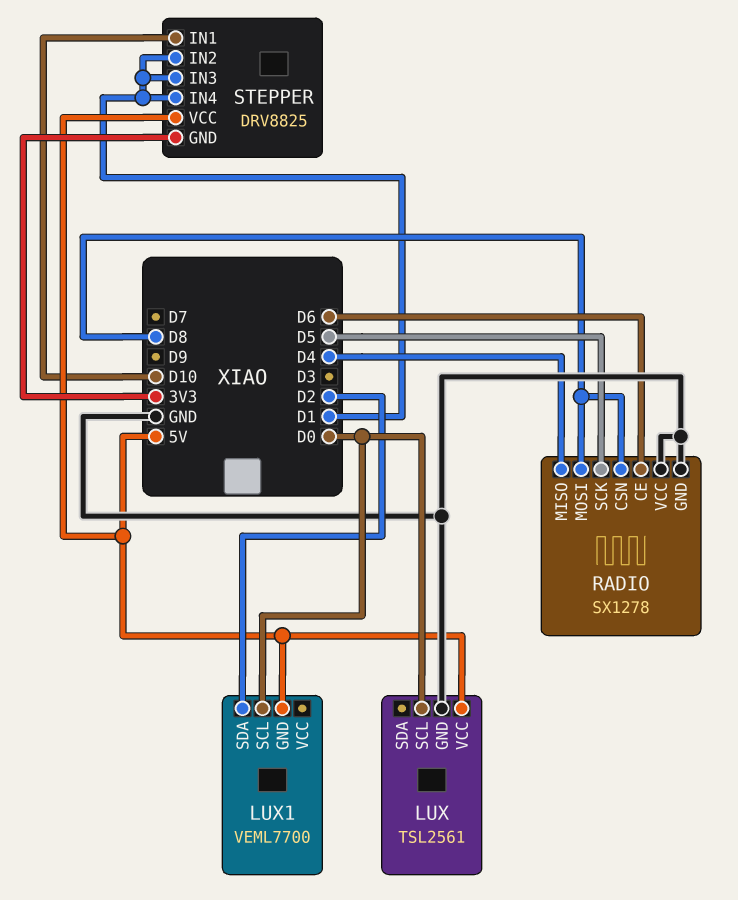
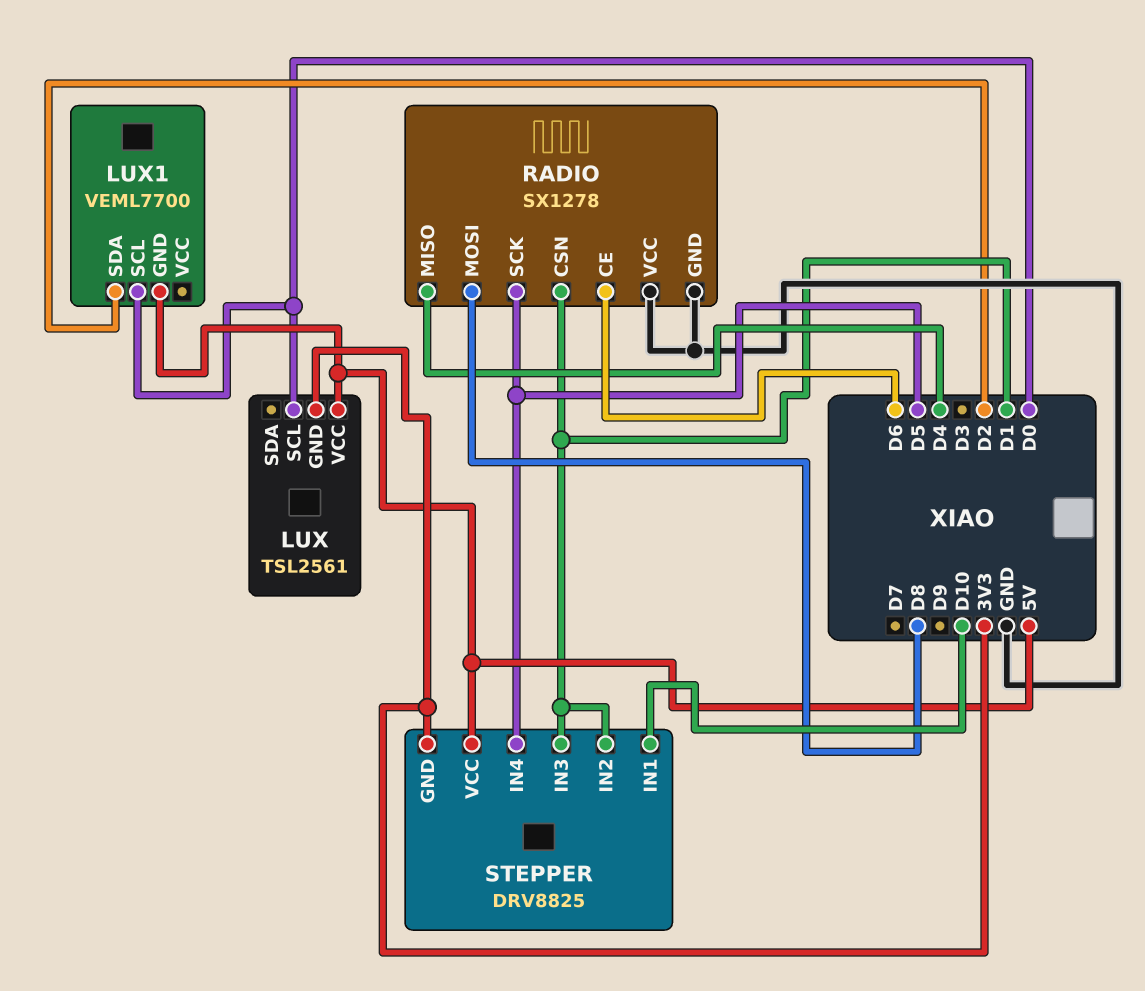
LUX pin GND: GND -> 3V3
RADIO pin CSN: D8 -> D1
STEPPER pin IN4: D1 -> D5

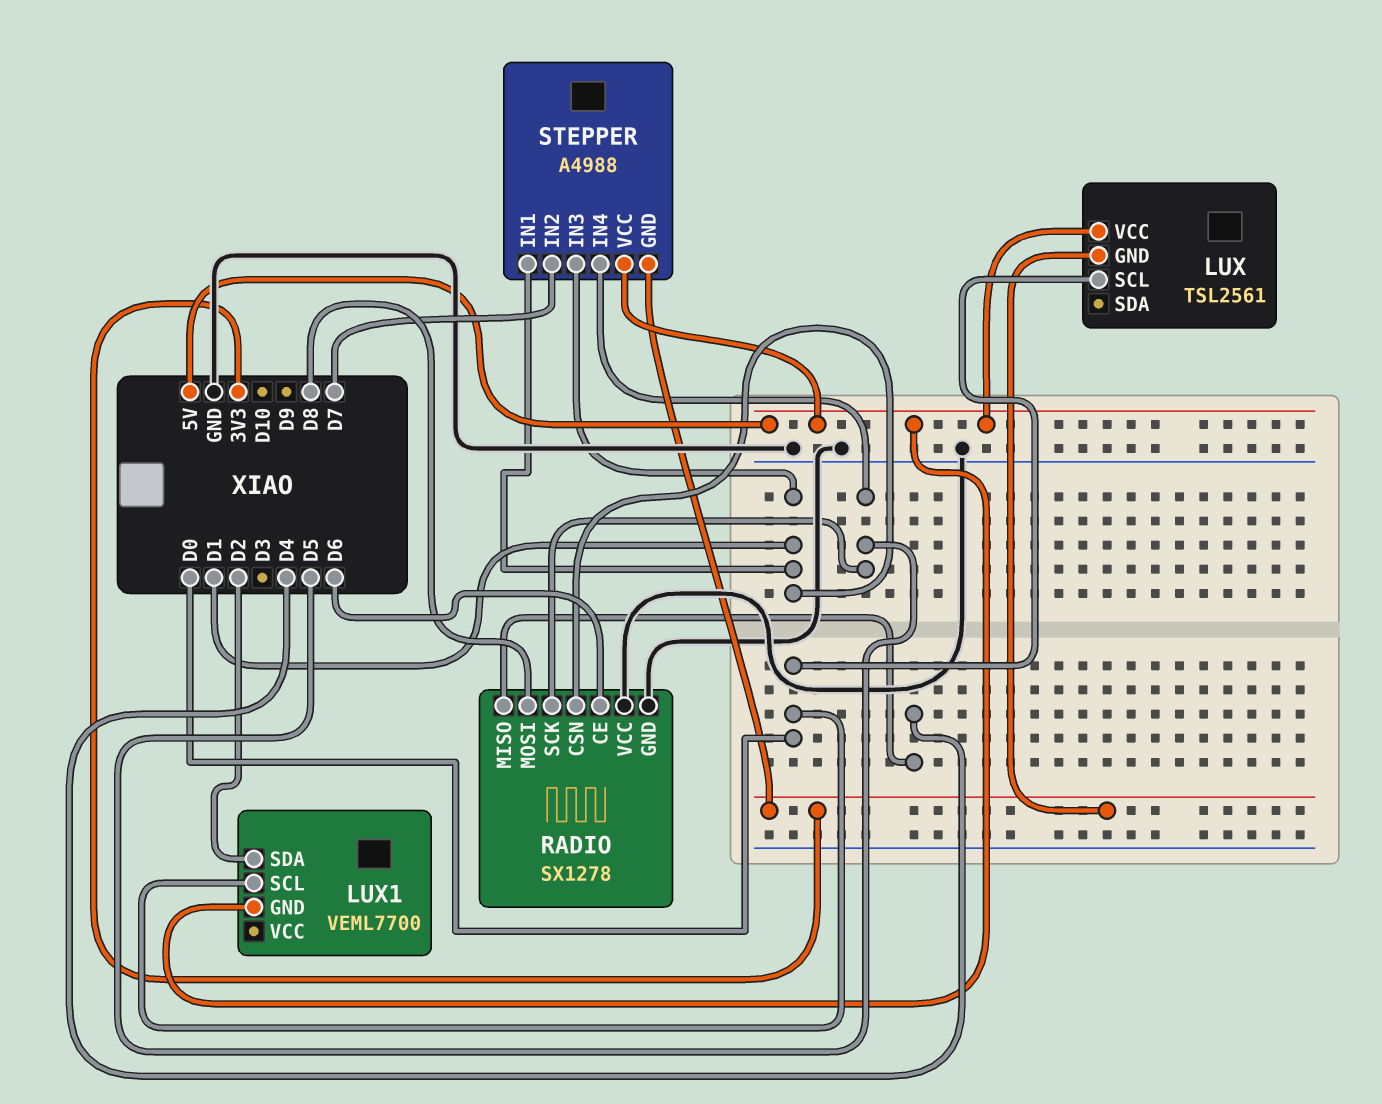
STEPPER: DRV8825 -> A4988
STEPPER pin IN1: D10 -> D1
STEPPER pin IN2: D1 -> D7

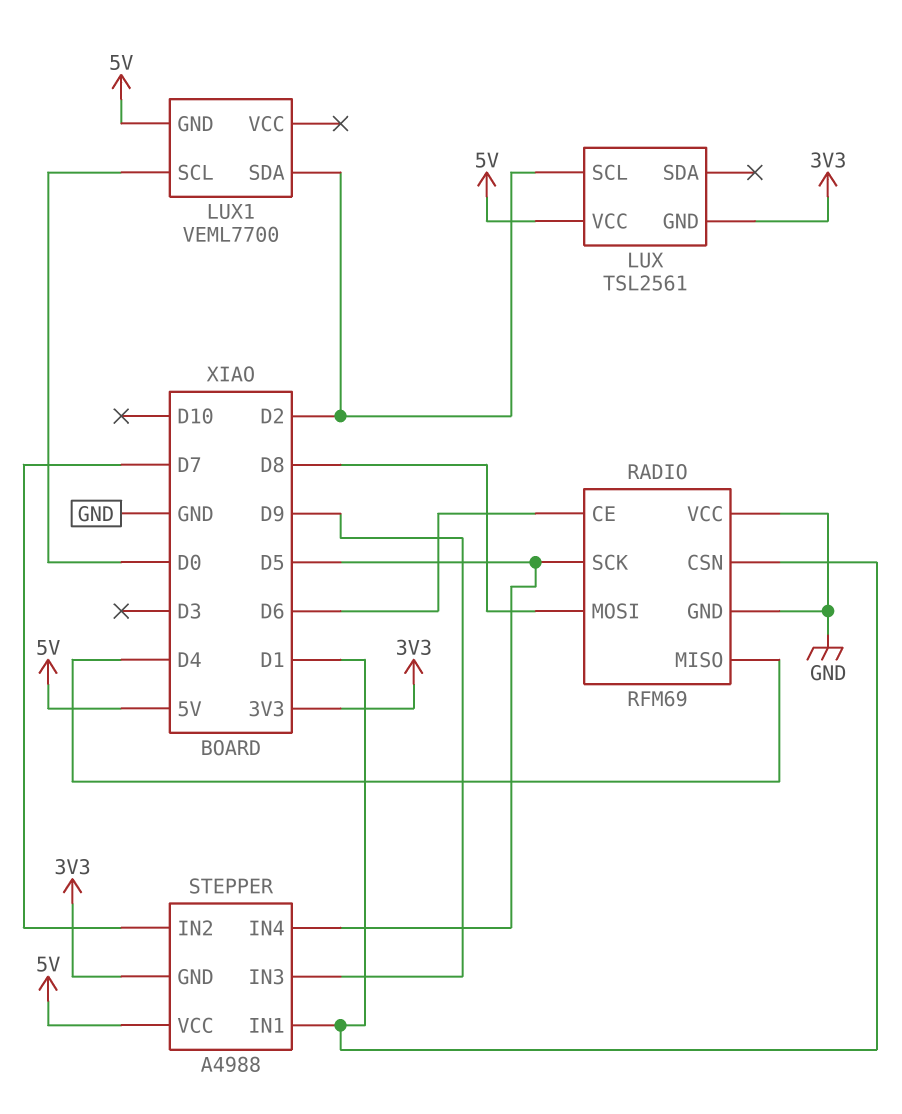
LUX pin SCL: D0 -> D2
RADIO: SX1278 -> RFM69
STEPPER pin IN3: D1 -> D9

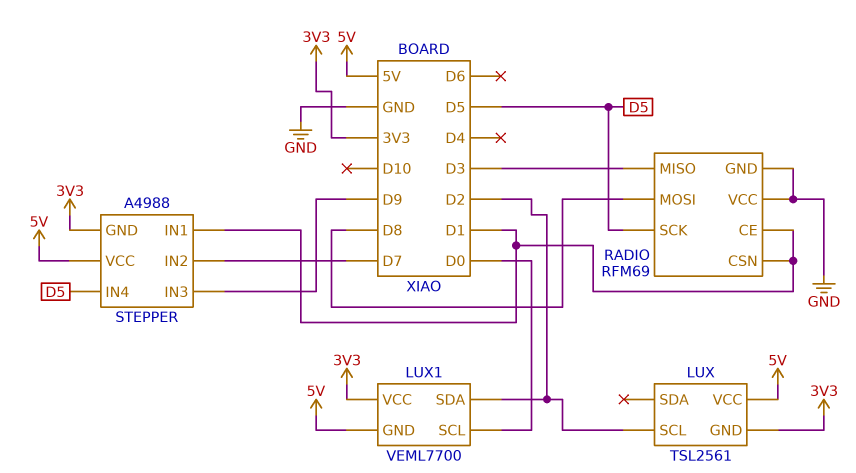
LUX1 pin VCC: none -> 3V3
RADIO pin CE: D6 -> D1
RADIO pin MISO: D4 -> D3

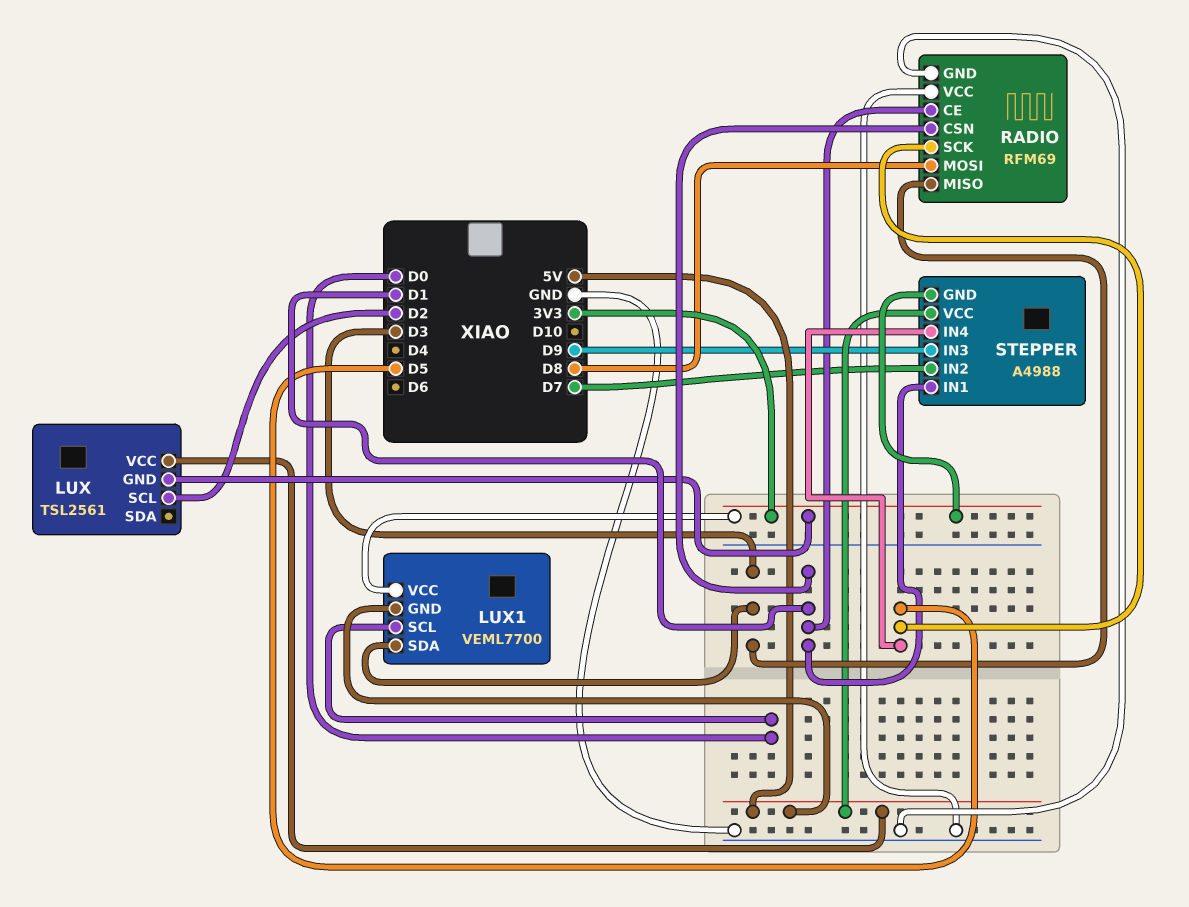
LUX1 pin SDA: D2 -> D3

